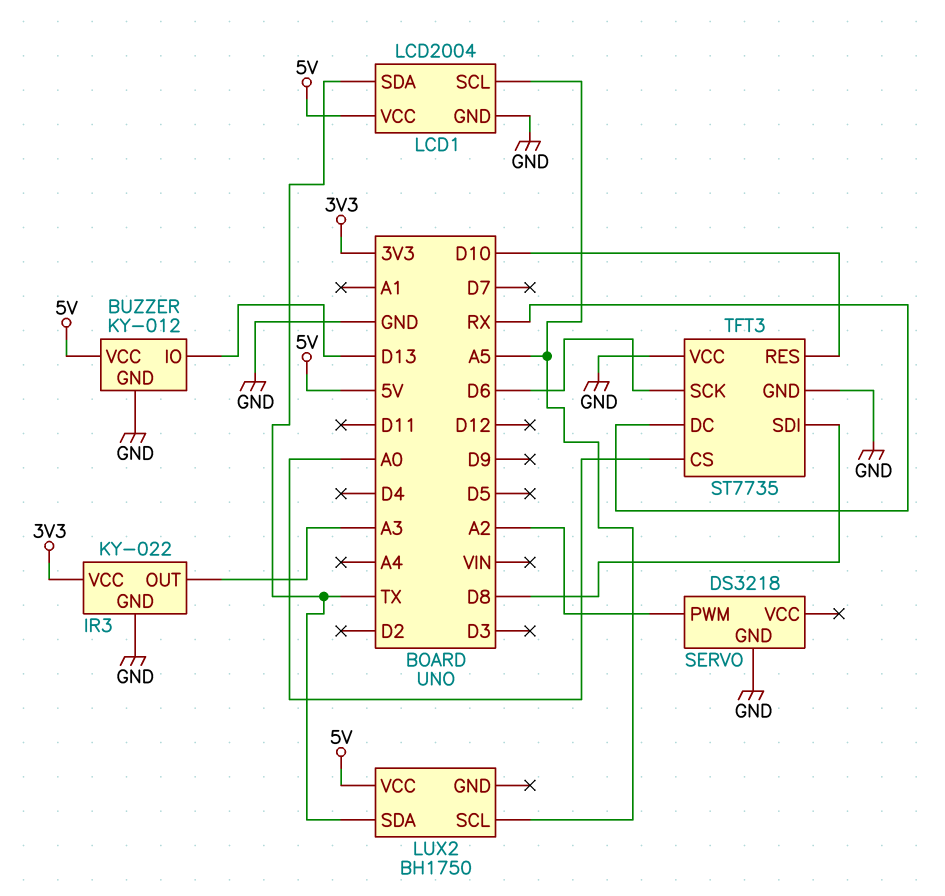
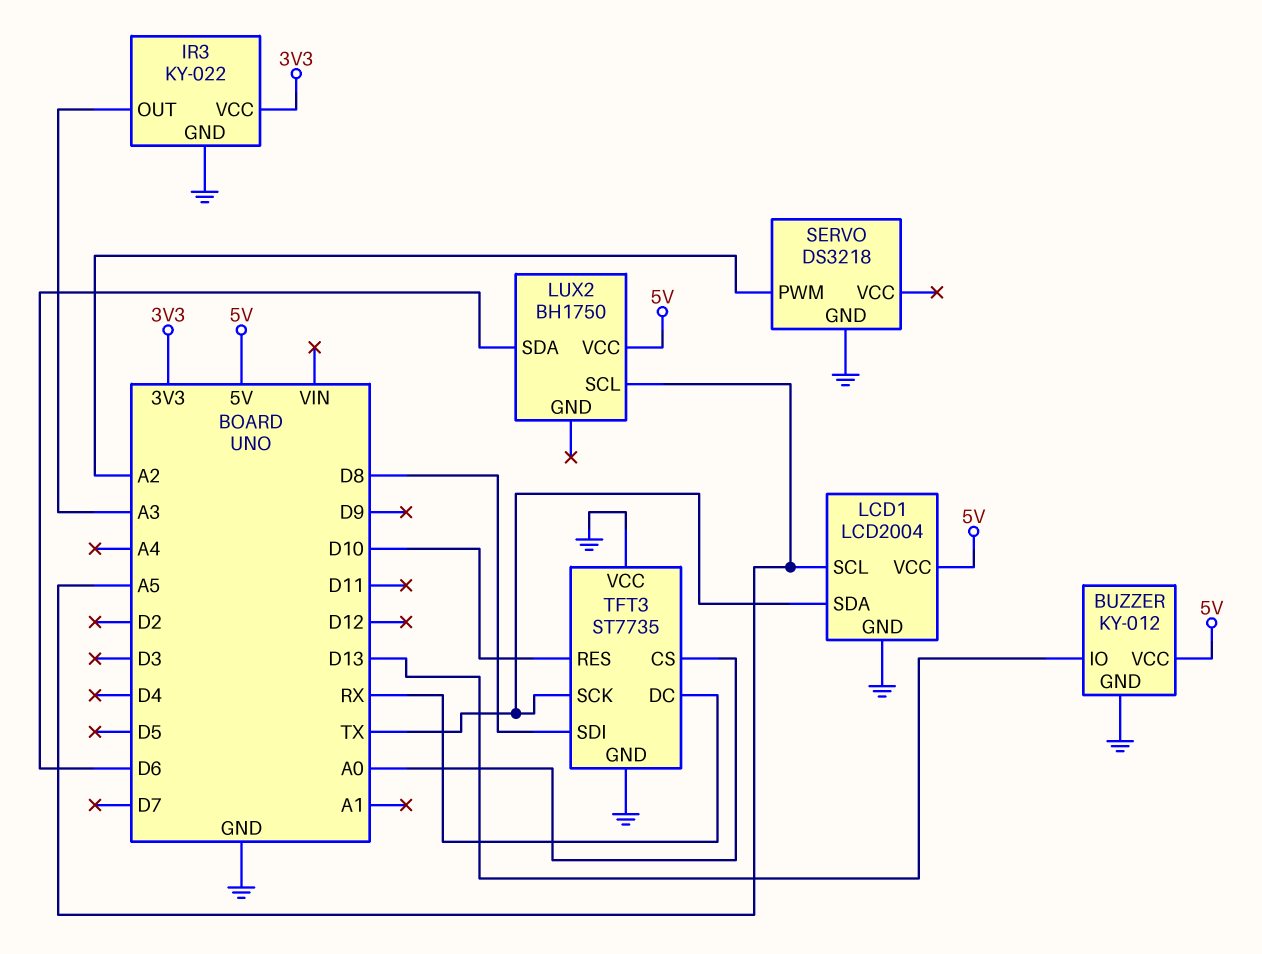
LUX2 pin SDA: TX -> D6
TFT3 pin SCK: D6 -> TX

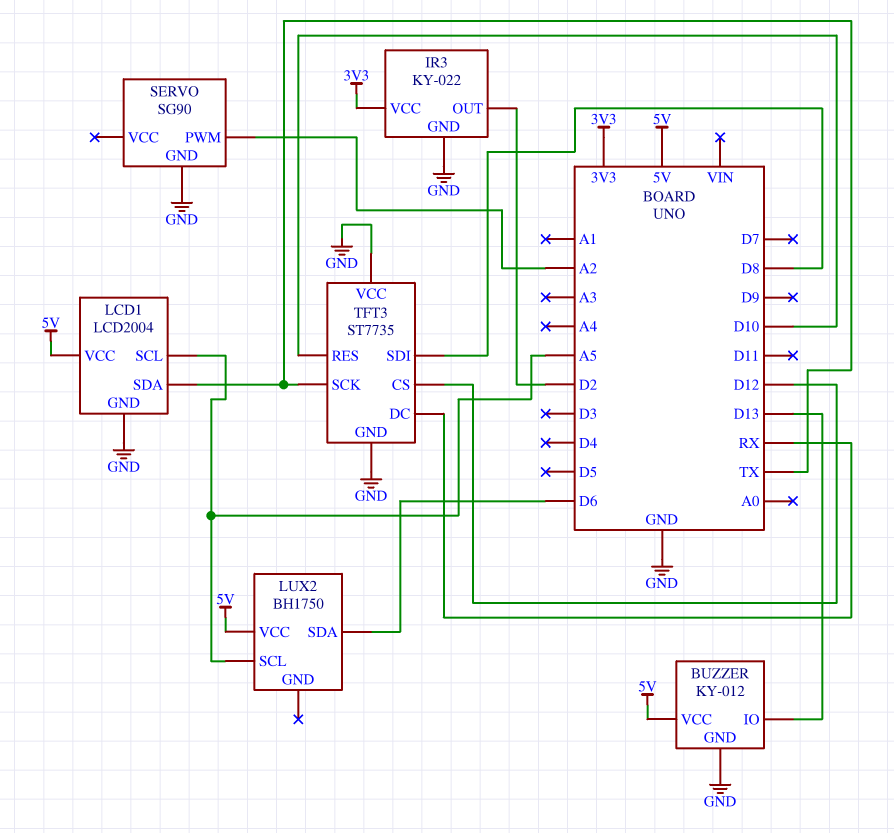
IR3 pin OUT: A3 -> D2
SERVO: DS3218 -> SG90
TFT3 pin CS: A0 -> D12

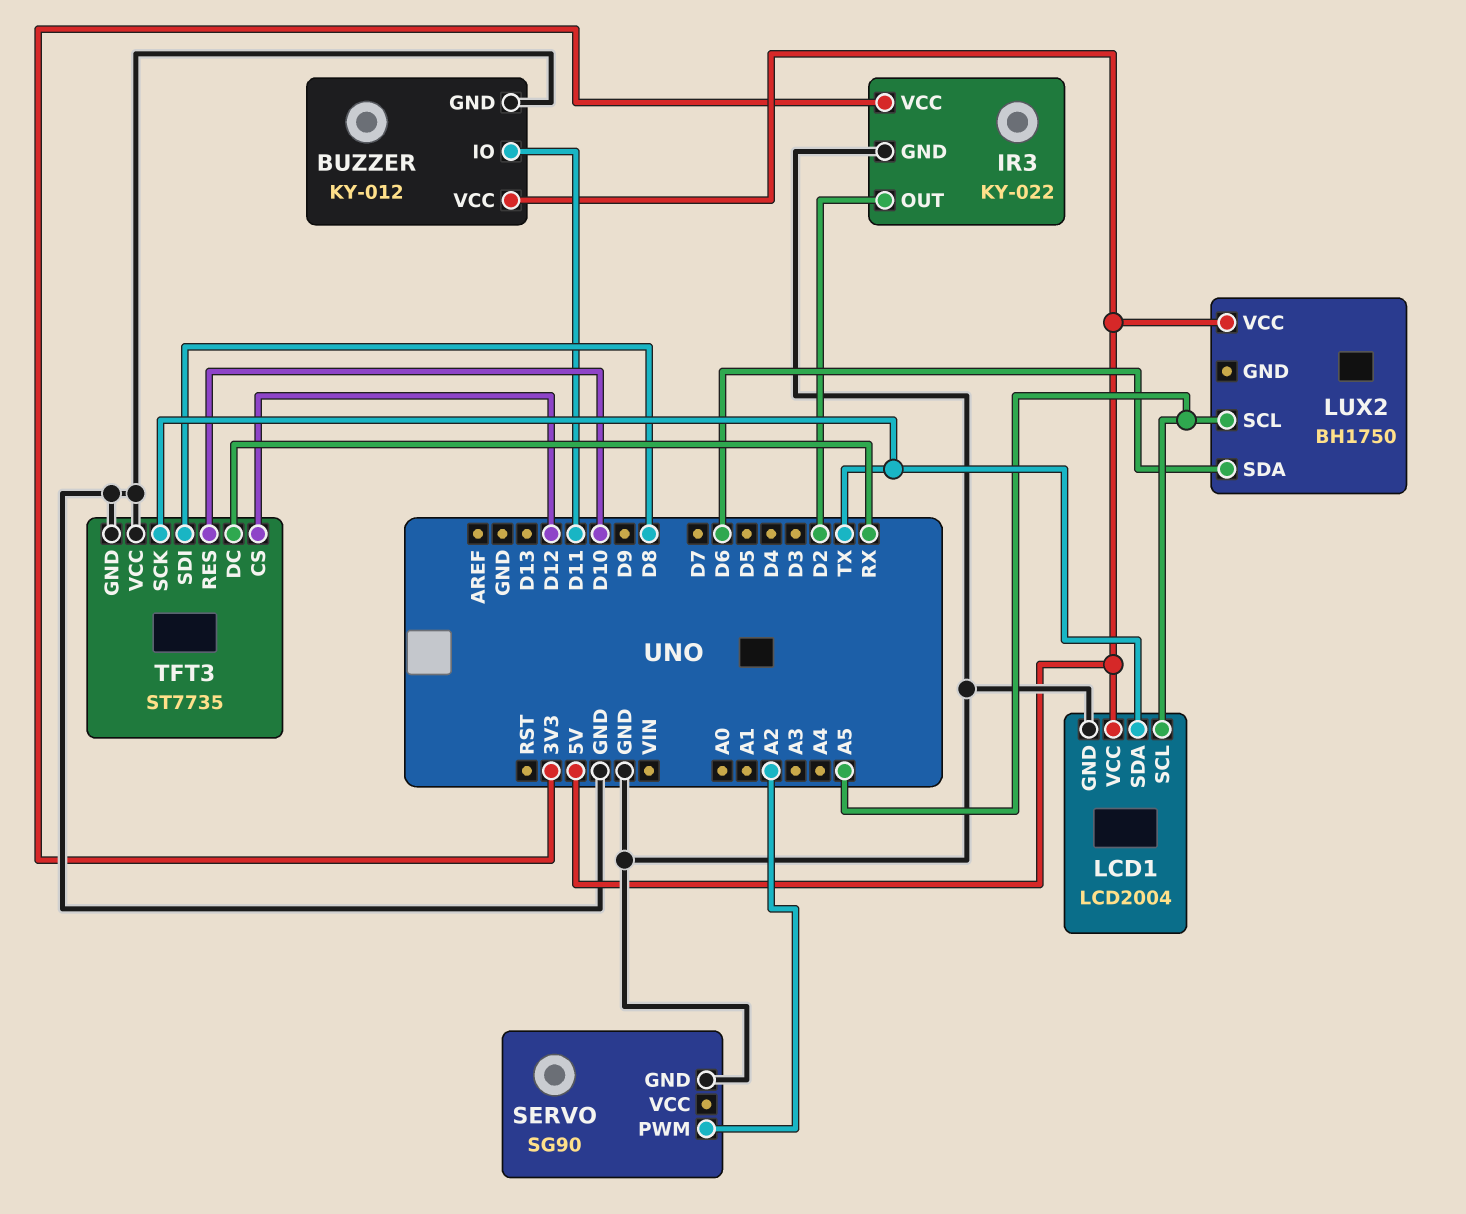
BUZZER pin IO: D13 -> D11

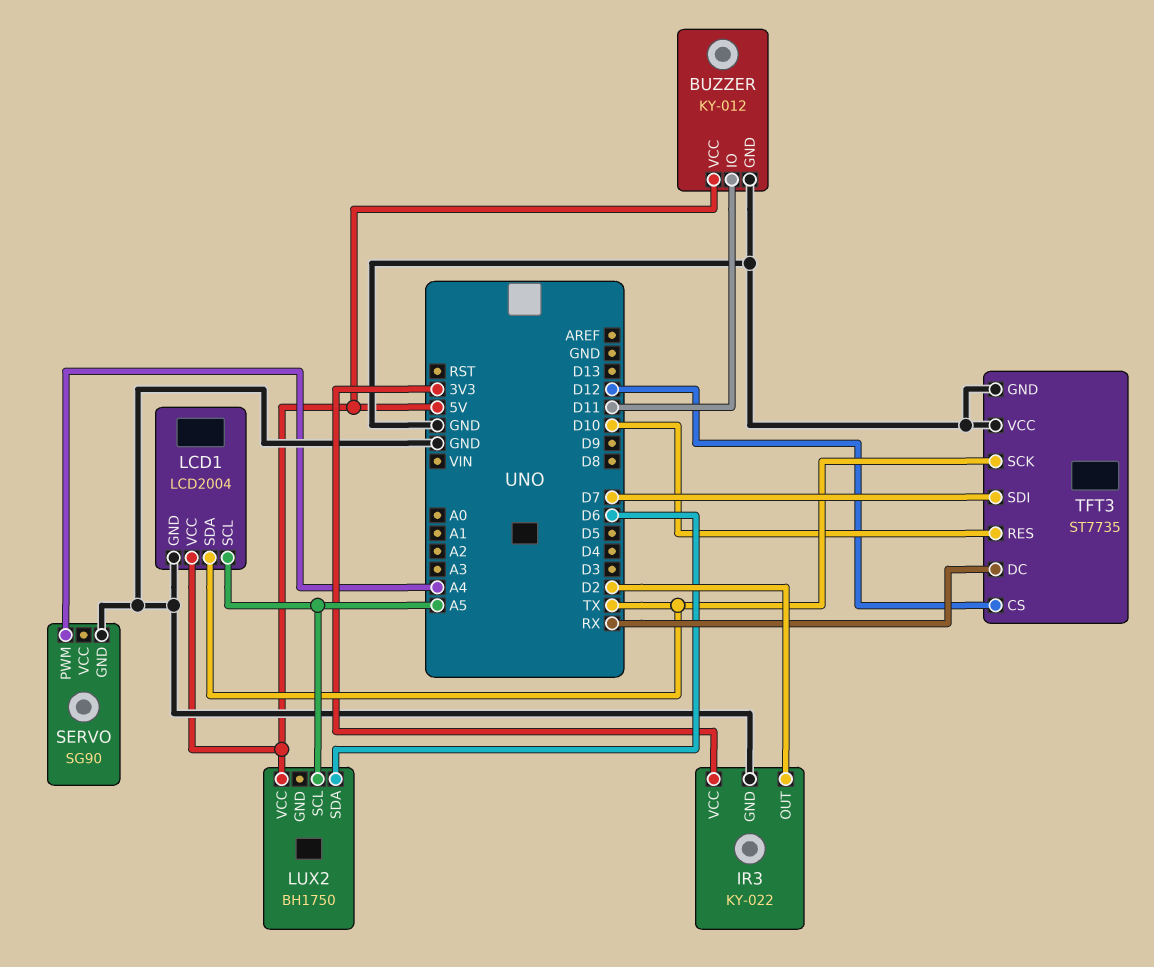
SERVO pin PWM: A2 -> A4
TFT3 pin SDI: D8 -> D7

